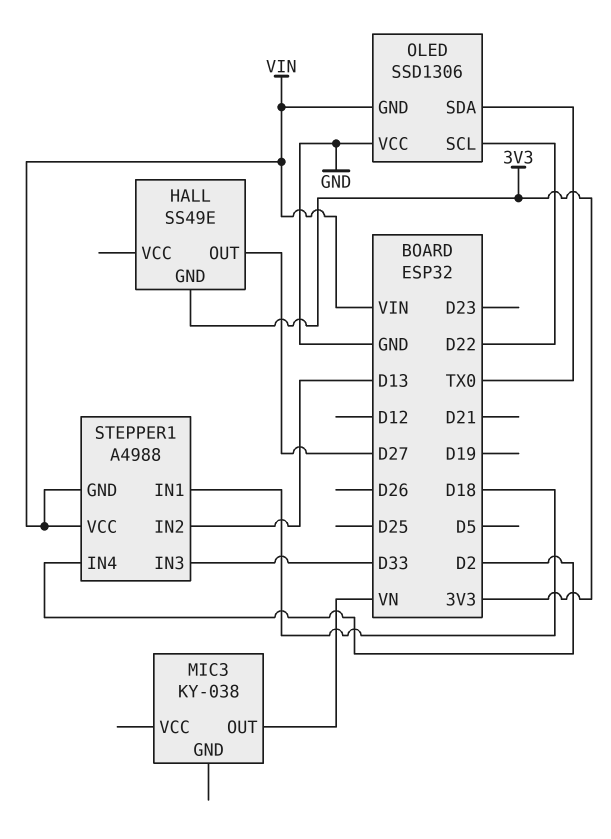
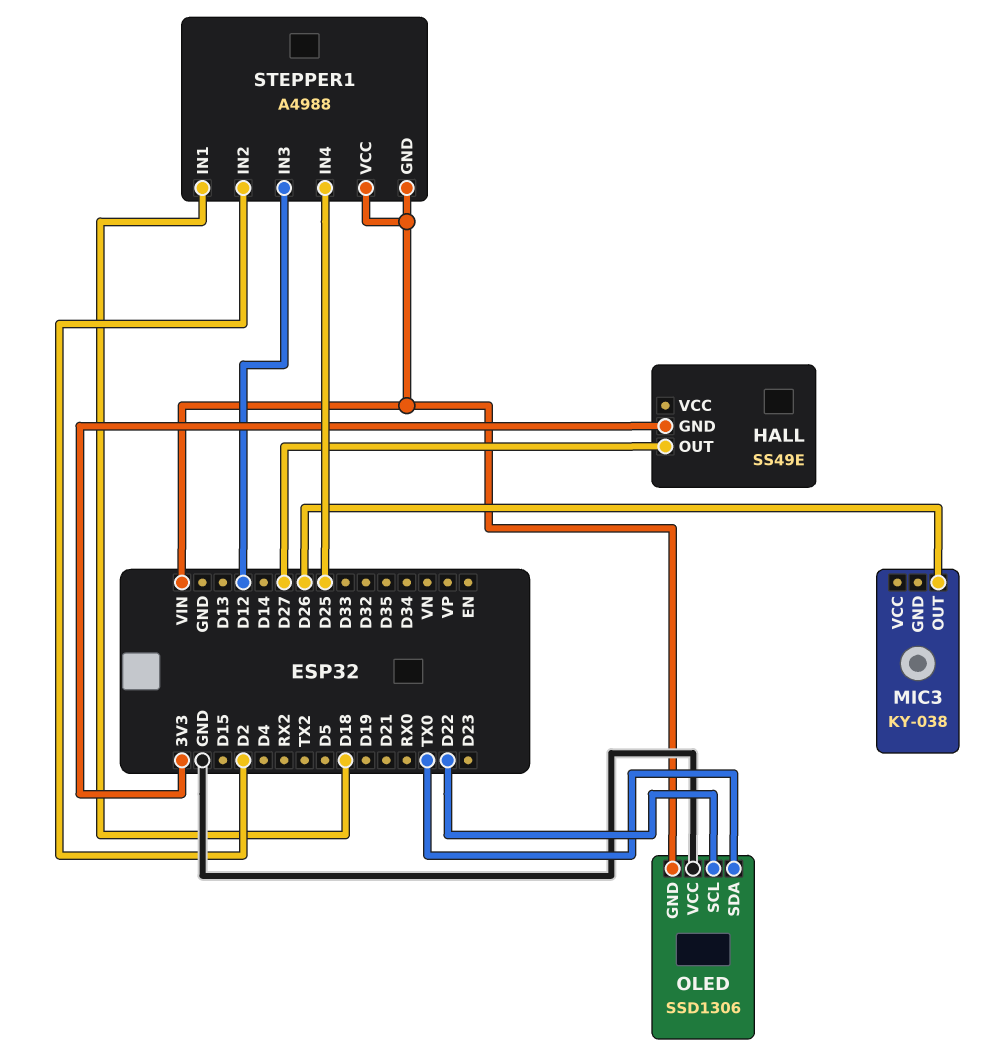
MIC3 pin OUT: VN -> D26
STEPPER1 pin IN2: D13 -> D2
STEPPER1 pin IN3: D33 -> D12
STEPPER1 pin IN4: D2 -> D25

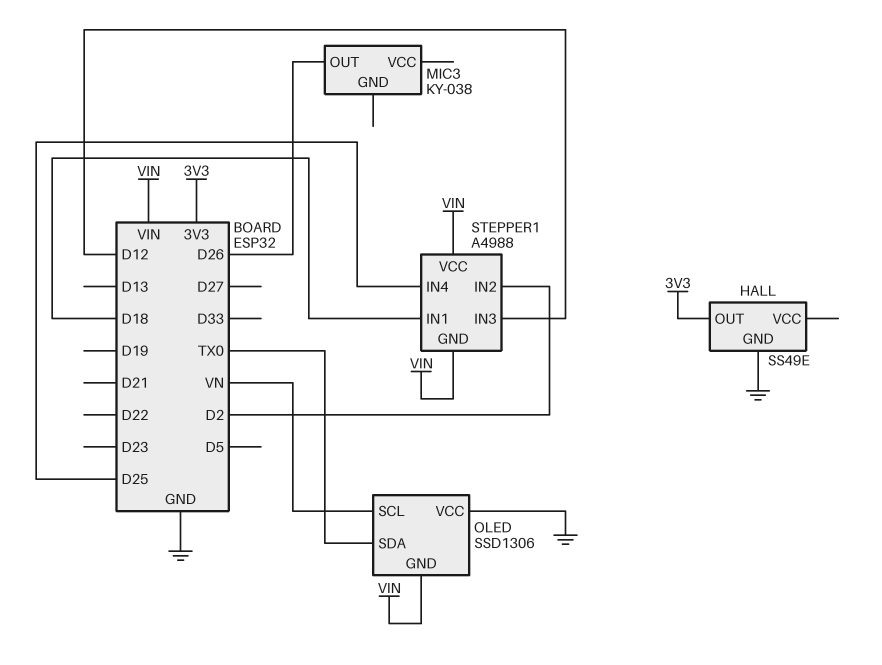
HALL pin GND: 3V3 -> GND
HALL pin OUT: D27 -> 3V3
OLED pin SCL: D22 -> VN

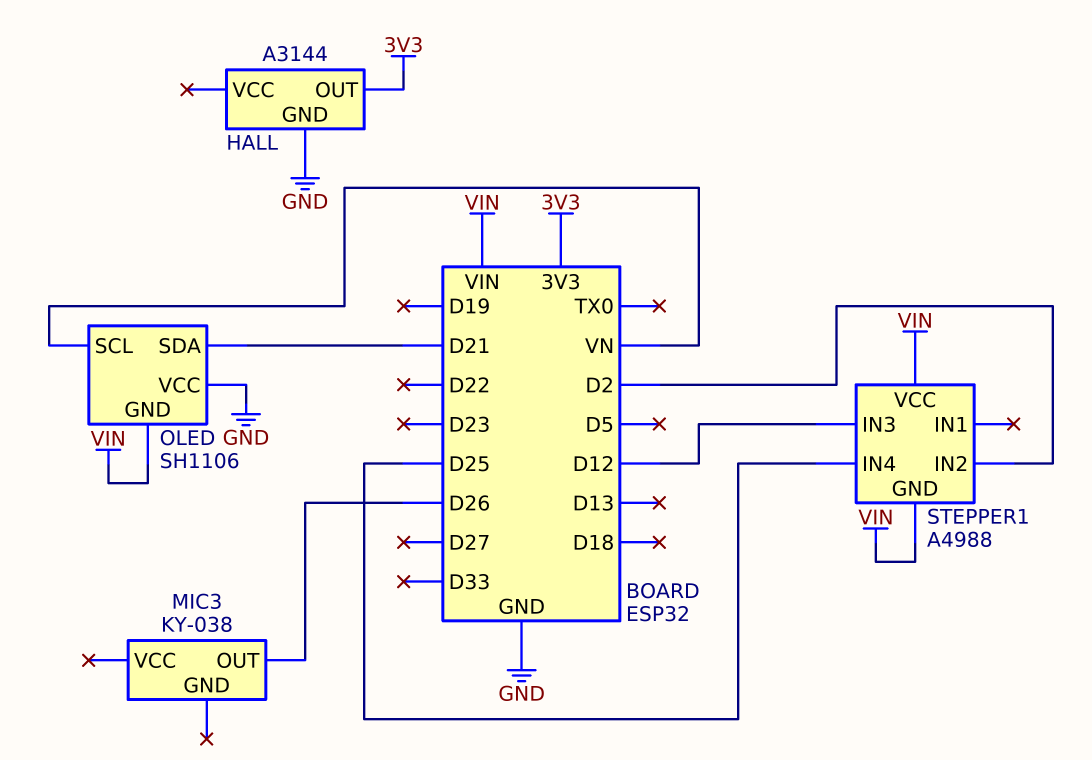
HALL: SS49E -> A3144
OLED: SSD1306 -> SH1106
OLED pin SDA: TX0 -> D21
STEPPER1 pin IN1: D18 -> none

